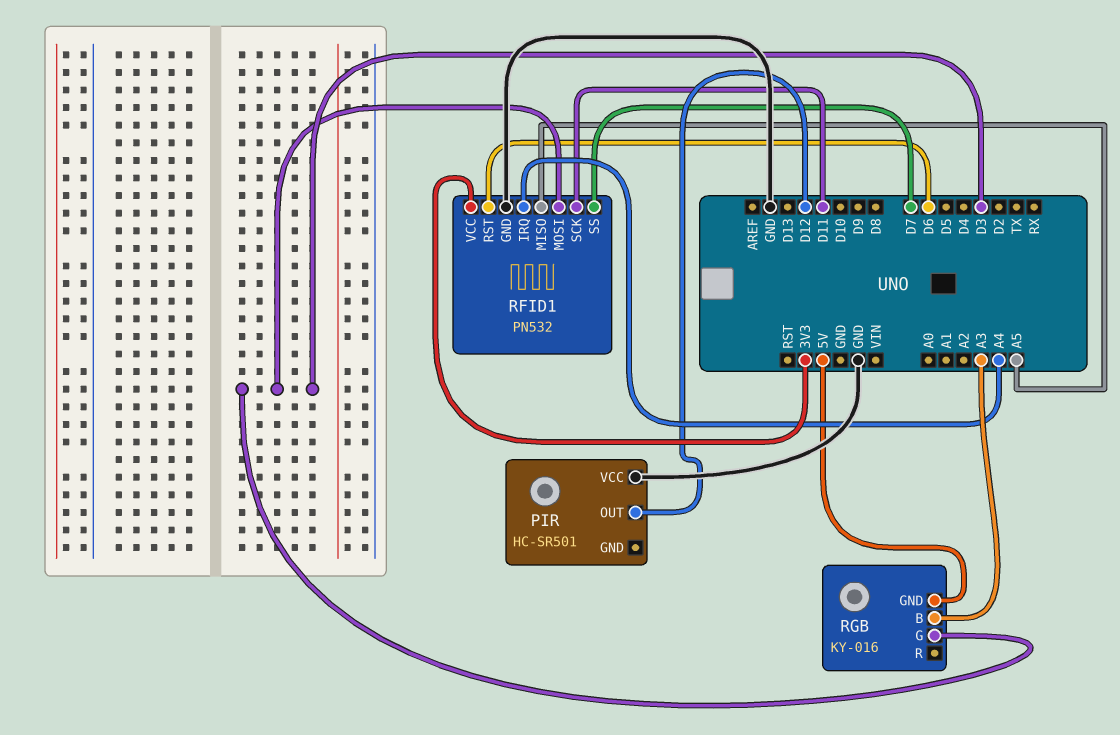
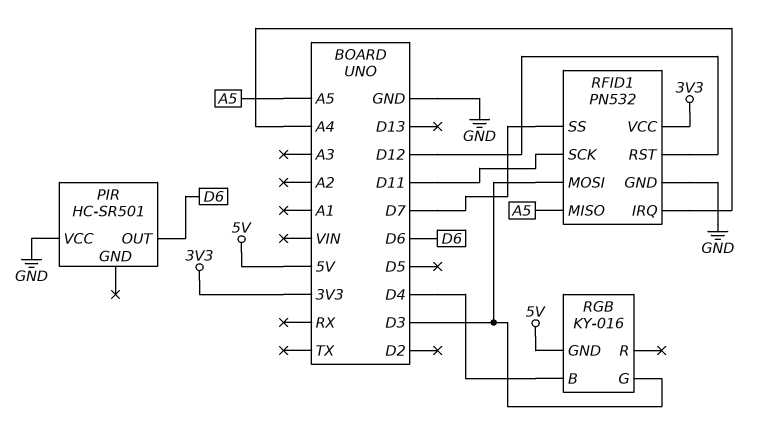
PIR pin OUT: D12 -> D6
RFID1 pin RST: D6 -> D12
RGB pin B: A3 -> D4

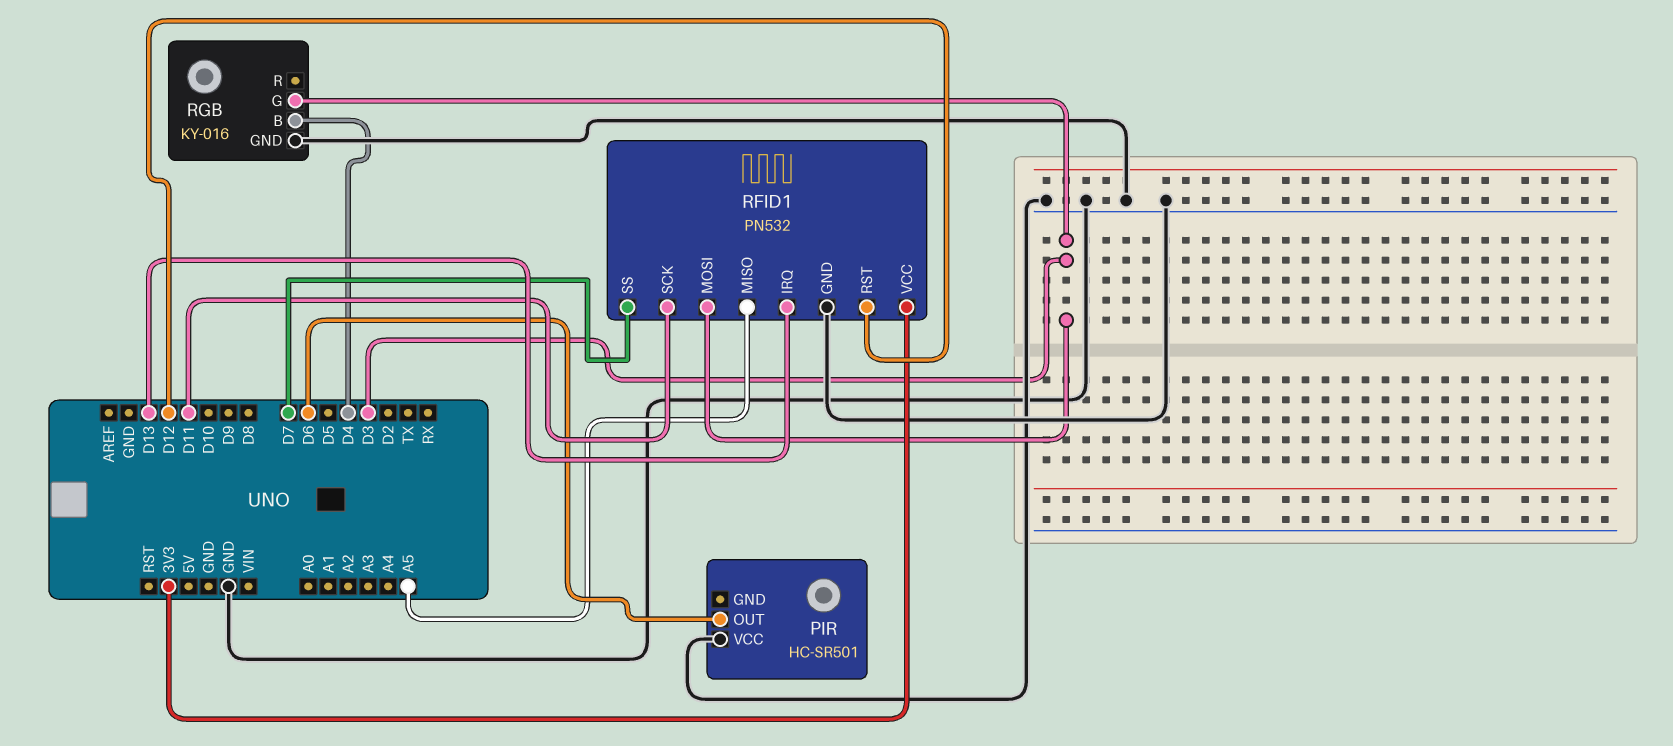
RFID1 pin IRQ: A4 -> D13
RGB pin GND: 5V -> GND

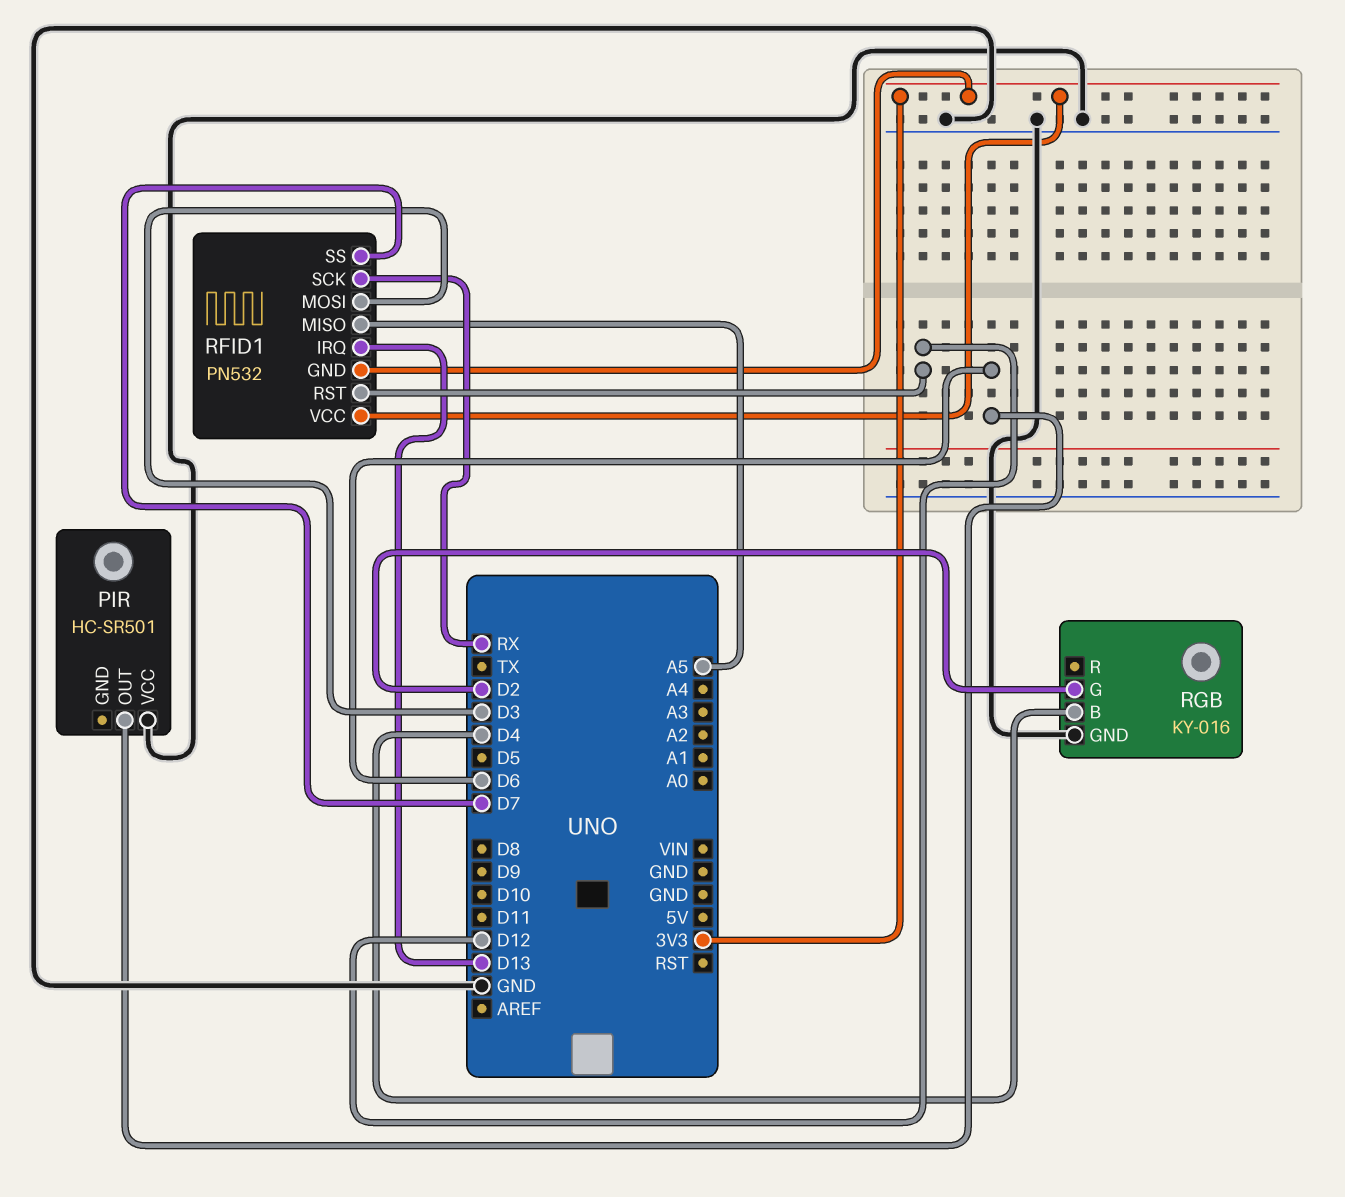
RFID1 pin GND: GND -> 3V3
RFID1 pin SCK: D11 -> RX
RGB pin G: D3 -> D2

